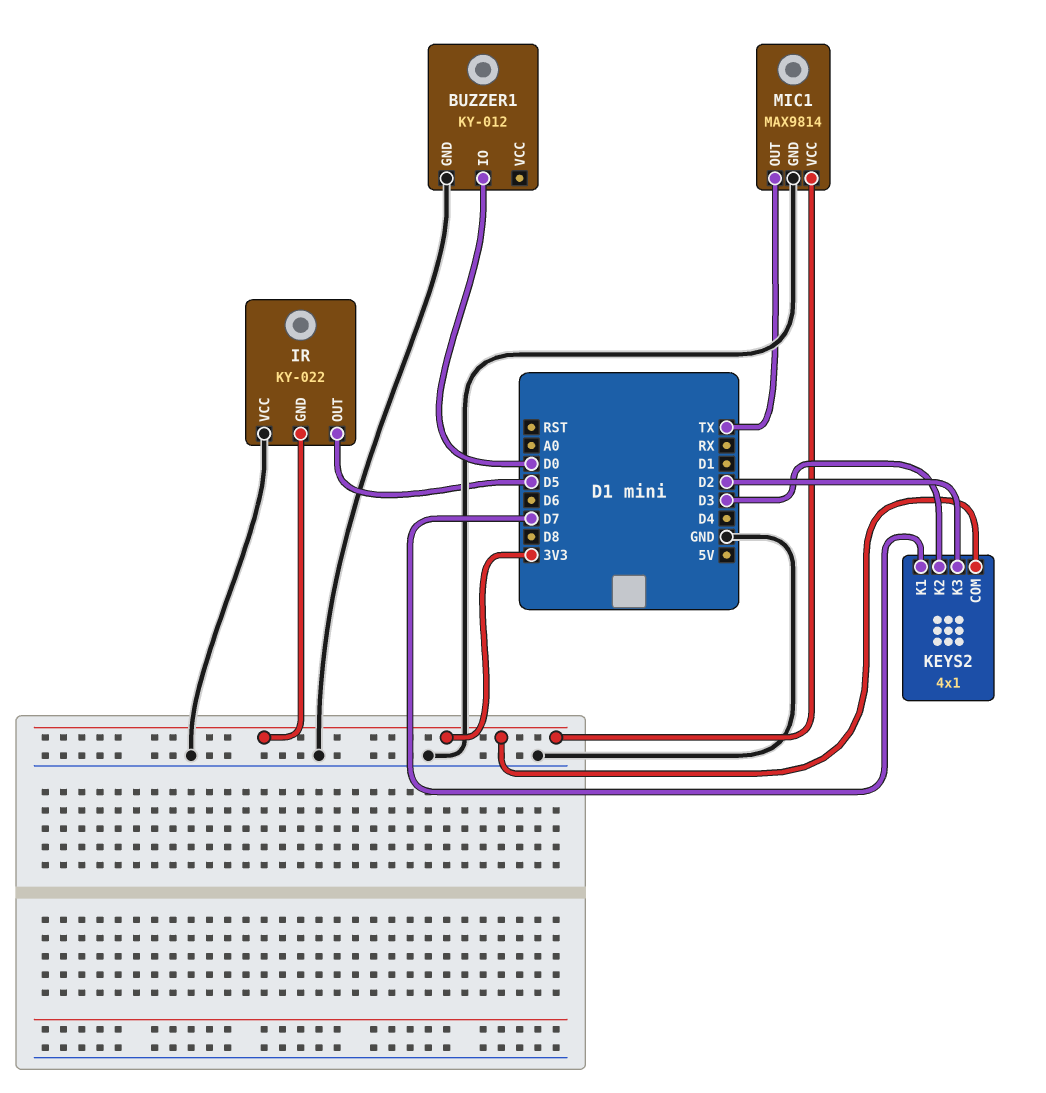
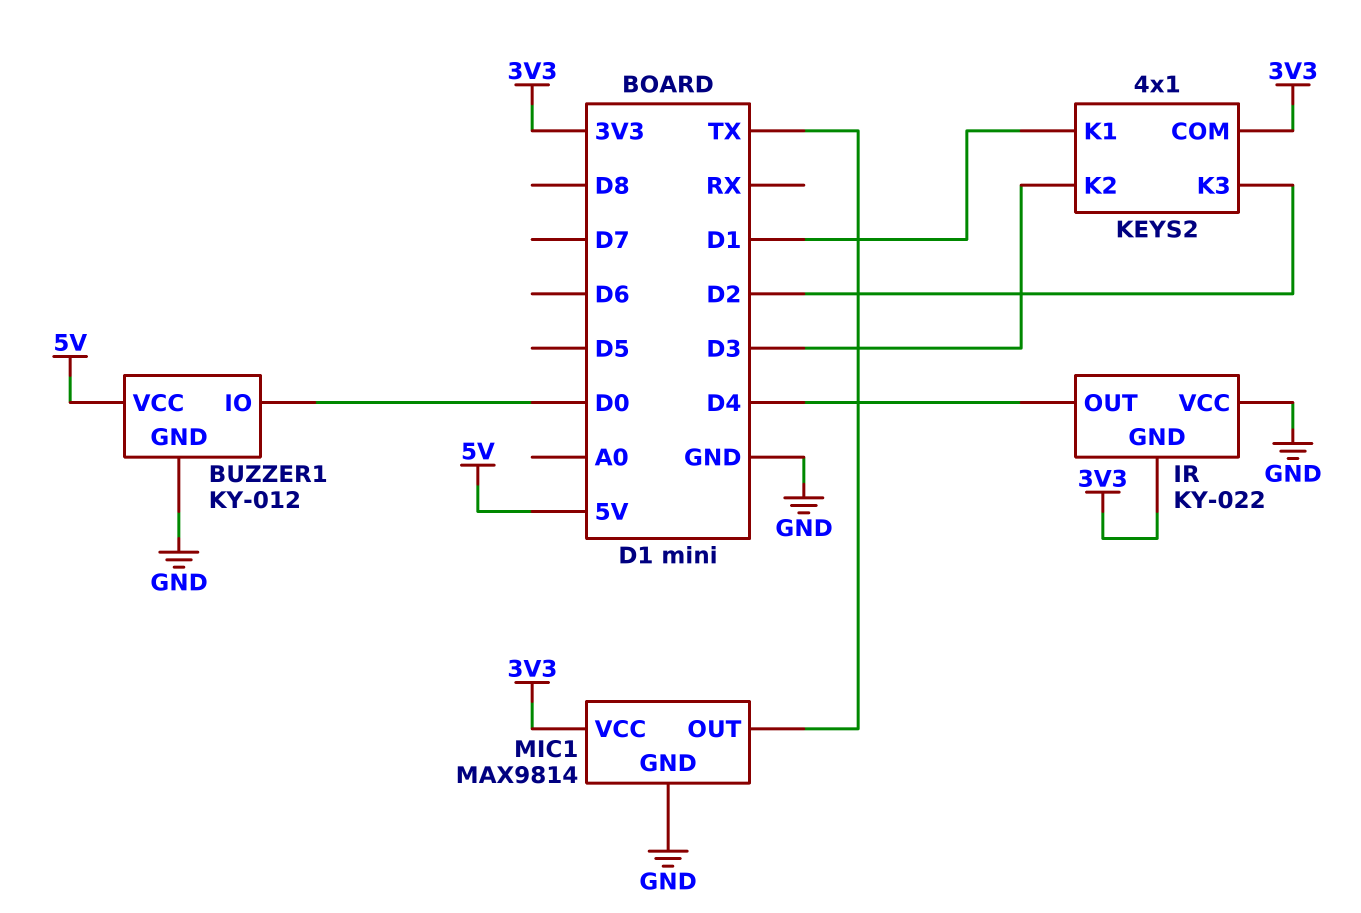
BUZZER1 pin VCC: none -> 5V
IR pin OUT: D5 -> D4
KEYS2 pin K1: D7 -> D1

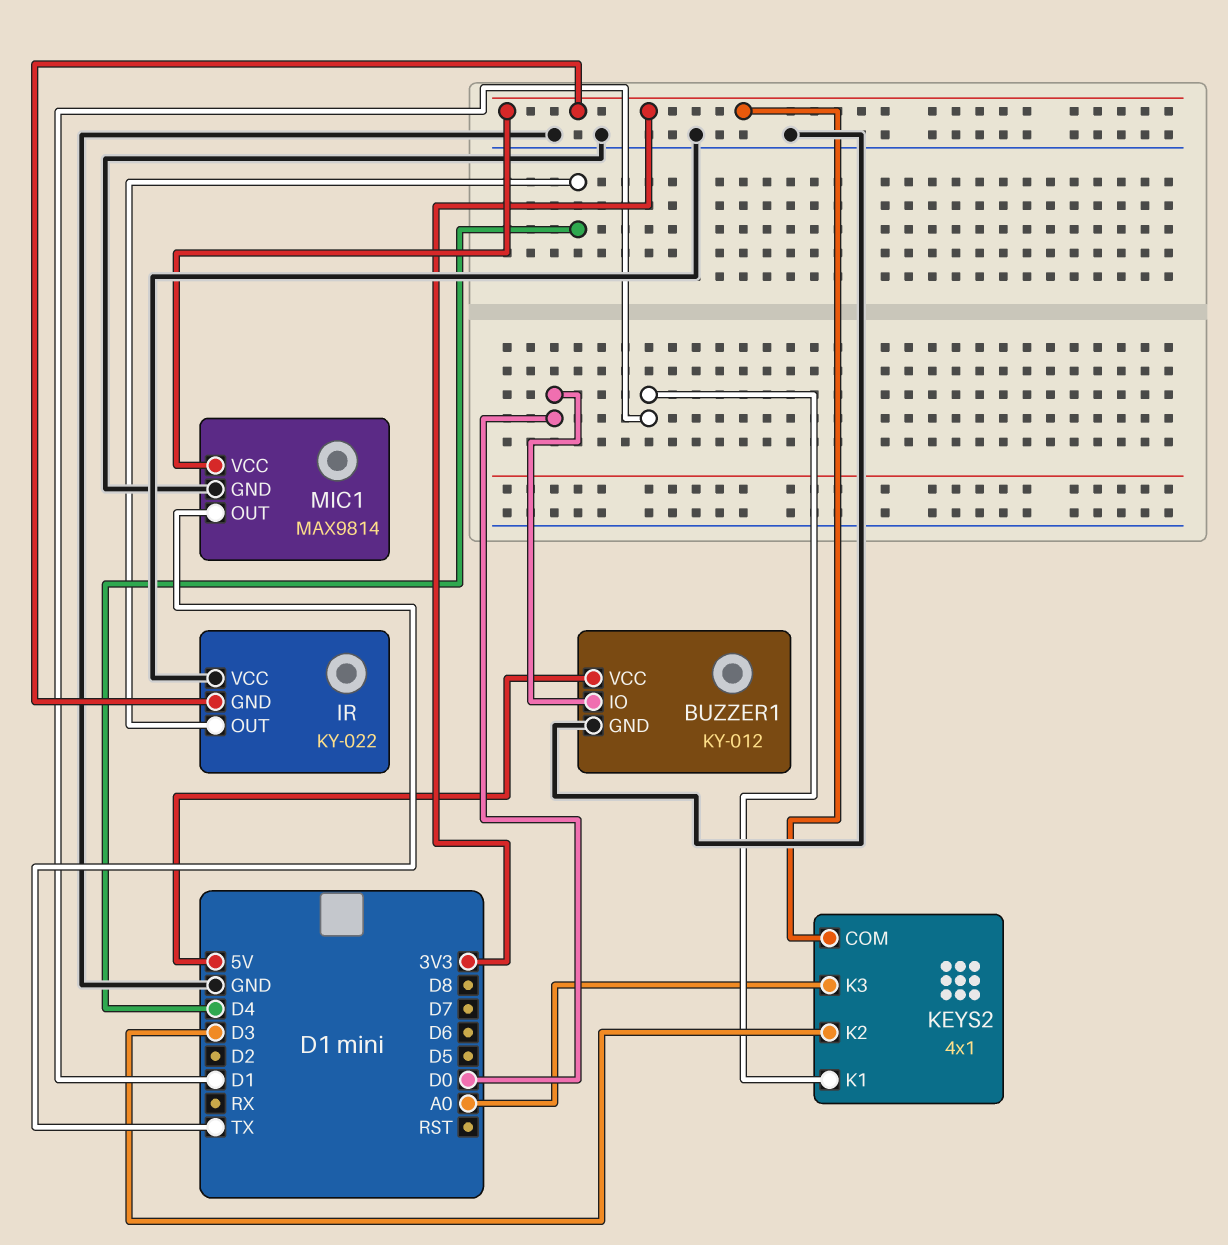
KEYS2 pin K3: D2 -> A0

